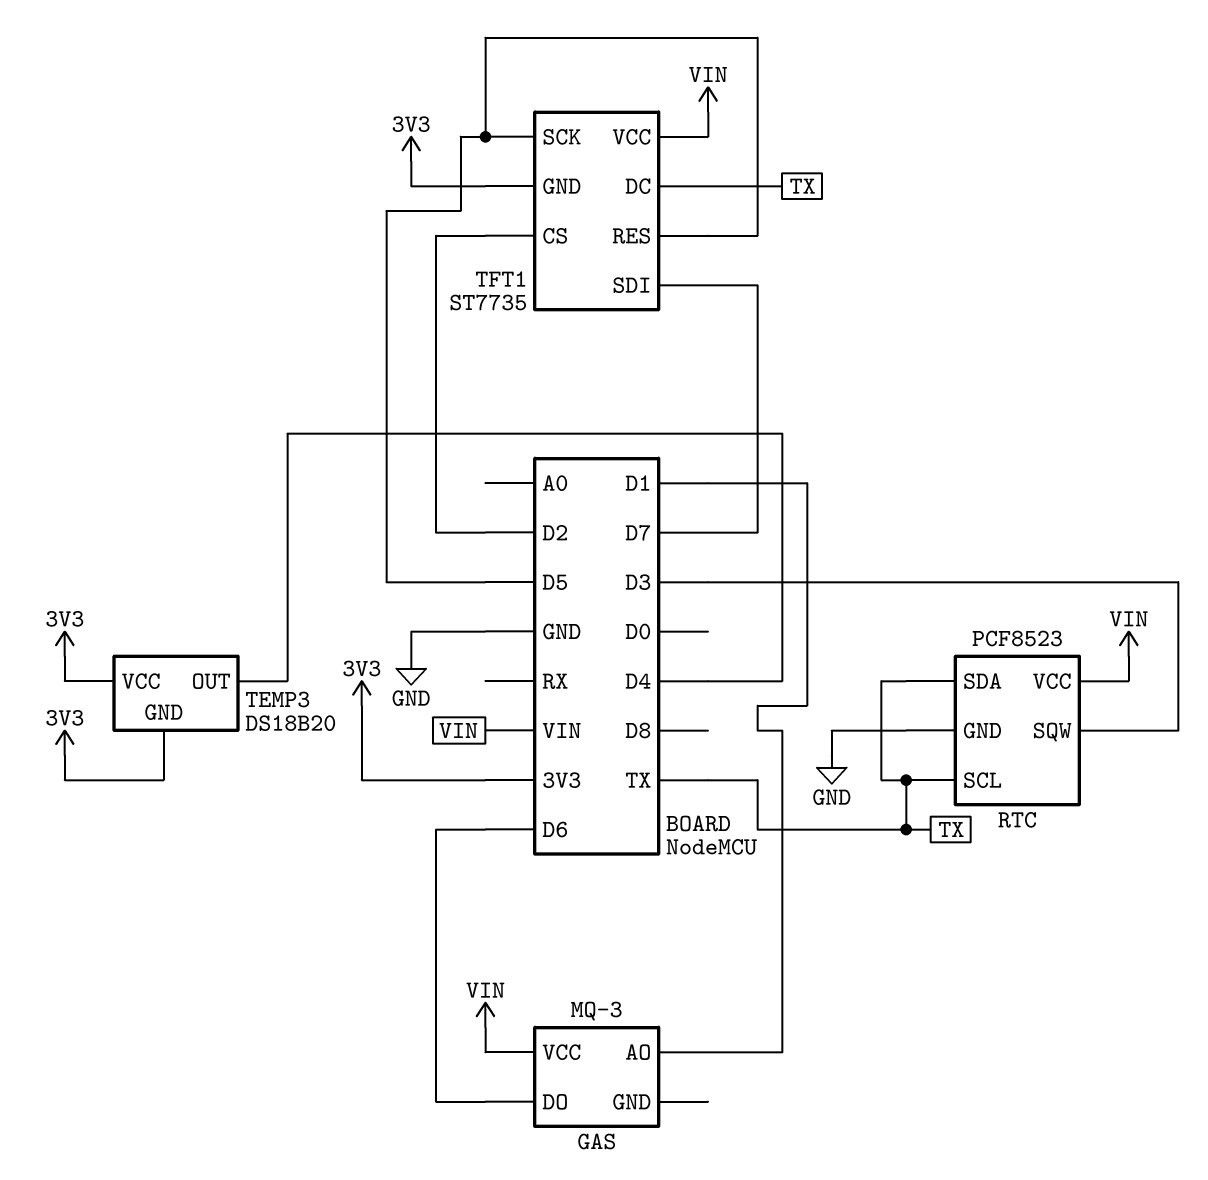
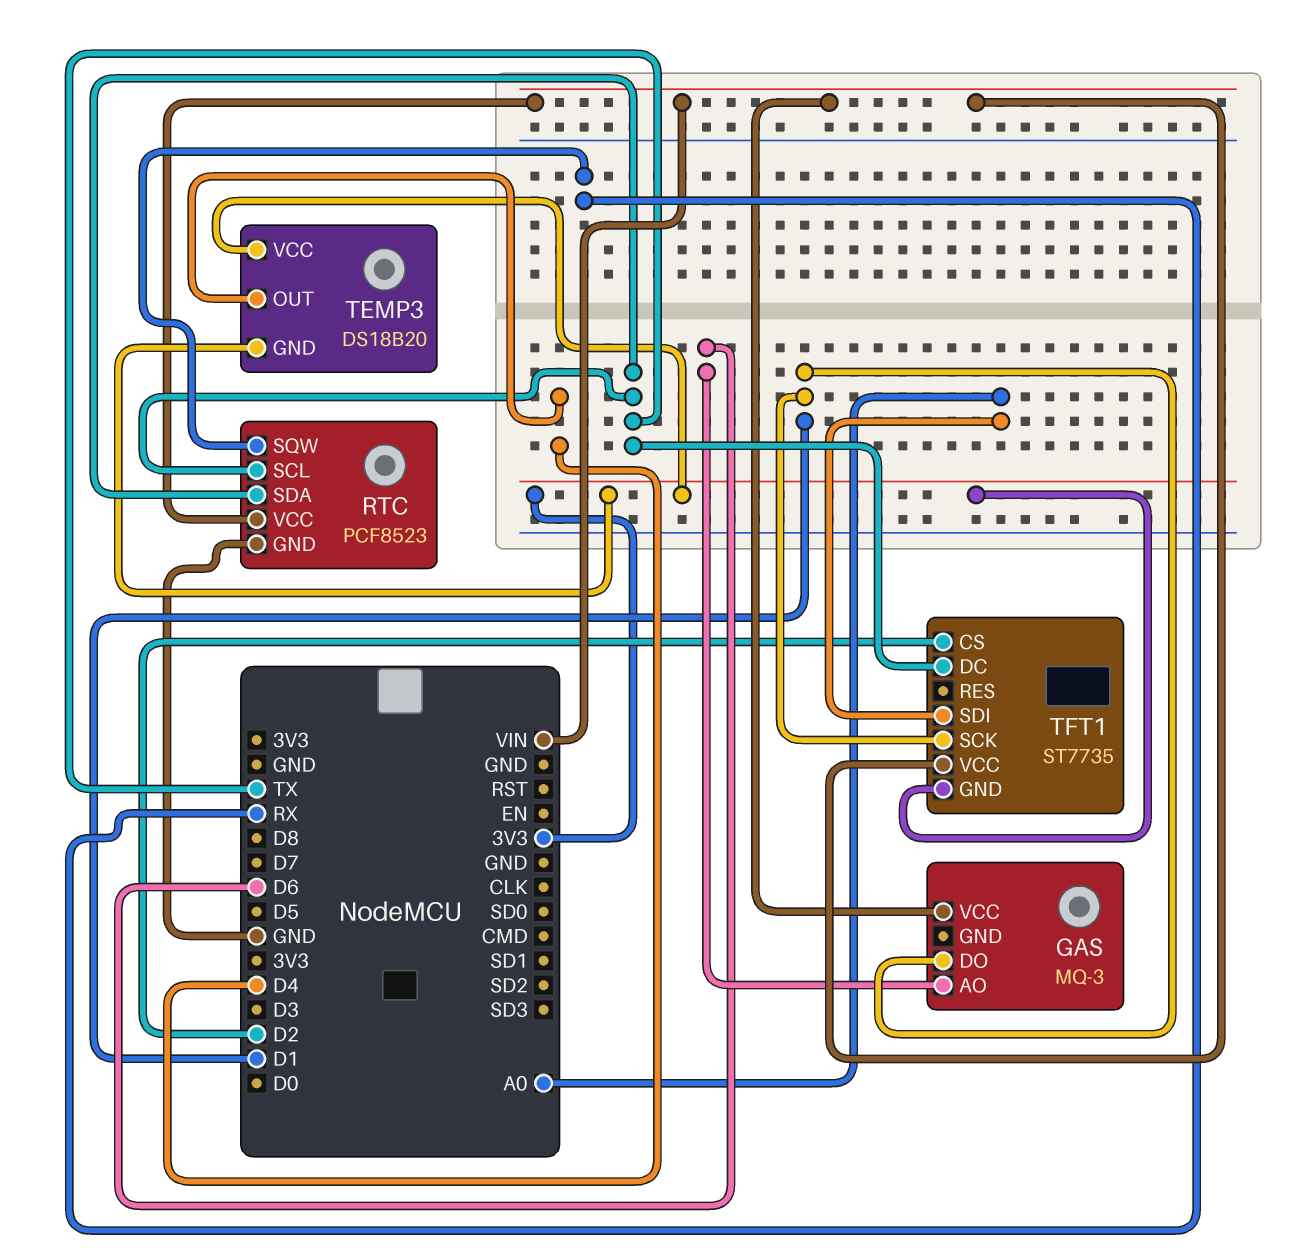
GAS pin AO: D1 -> D6
GAS pin DO: D6 -> D1
RTC pin SQW: D3 -> RX
TFT1 pin RES: D5 -> none
TFT1 pin SCK: D5 -> D1
TFT1 pin SDI: D7 -> A0

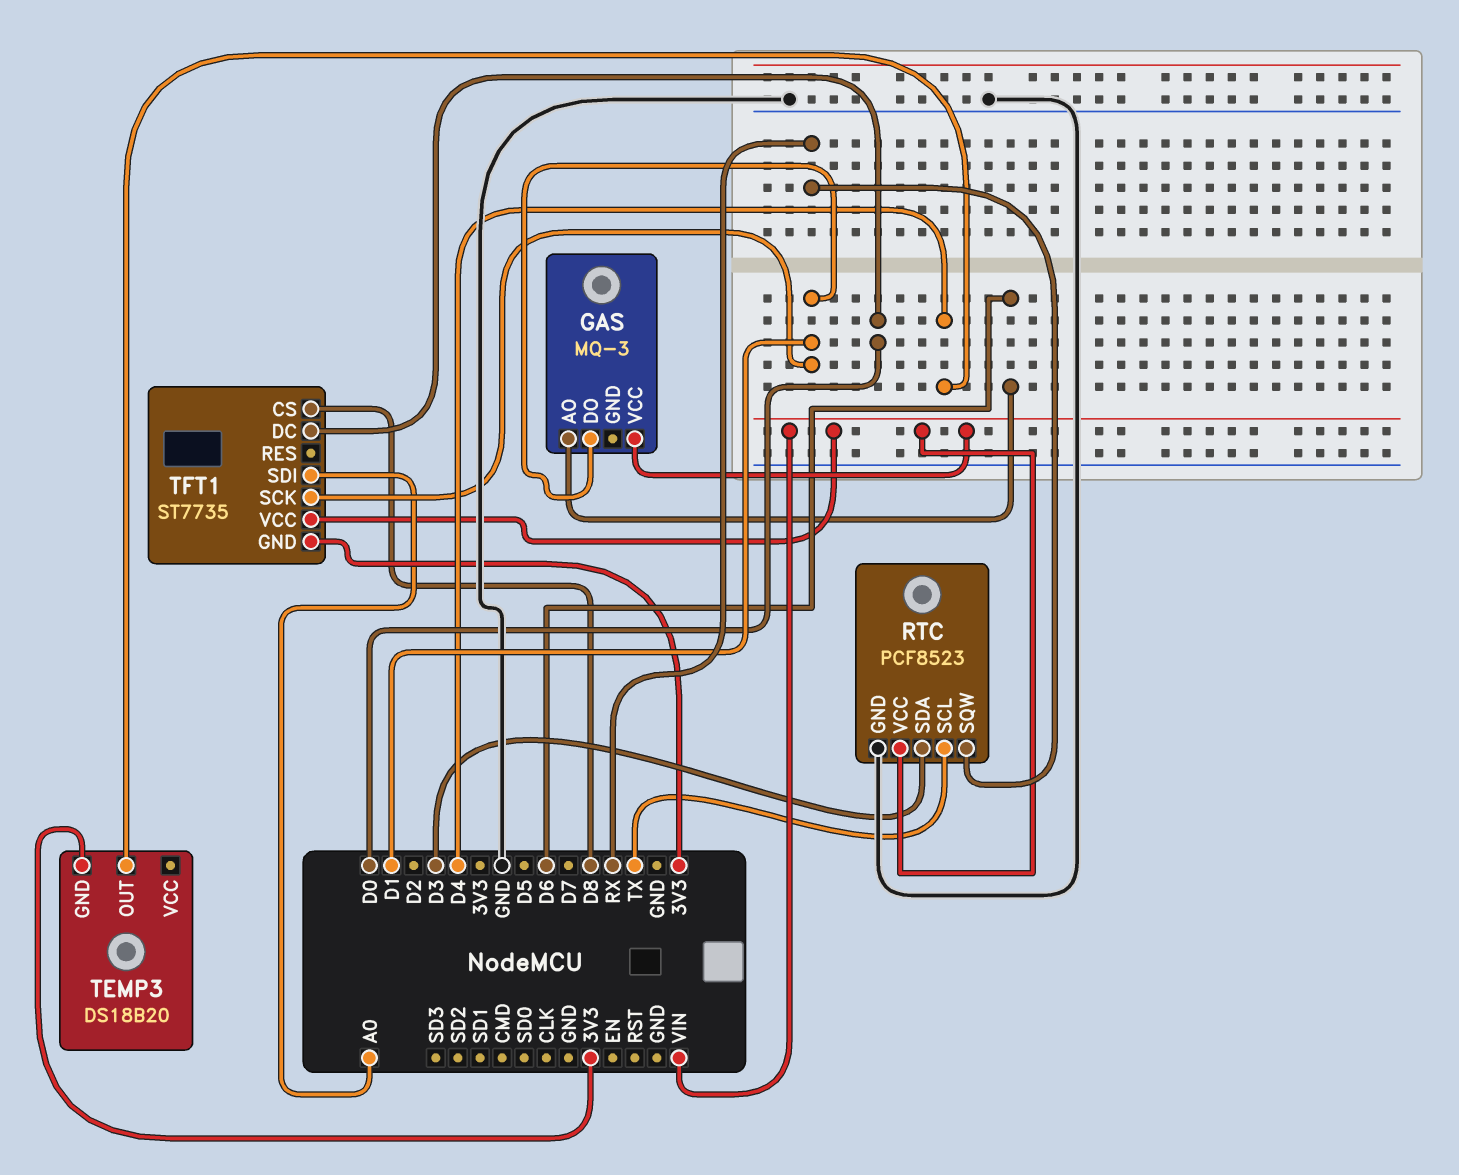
RTC pin SDA: TX -> D3
TEMP3 pin VCC: 3V3 -> none
TFT1 pin CS: D2 -> D8
TFT1 pin DC: TX -> D0

